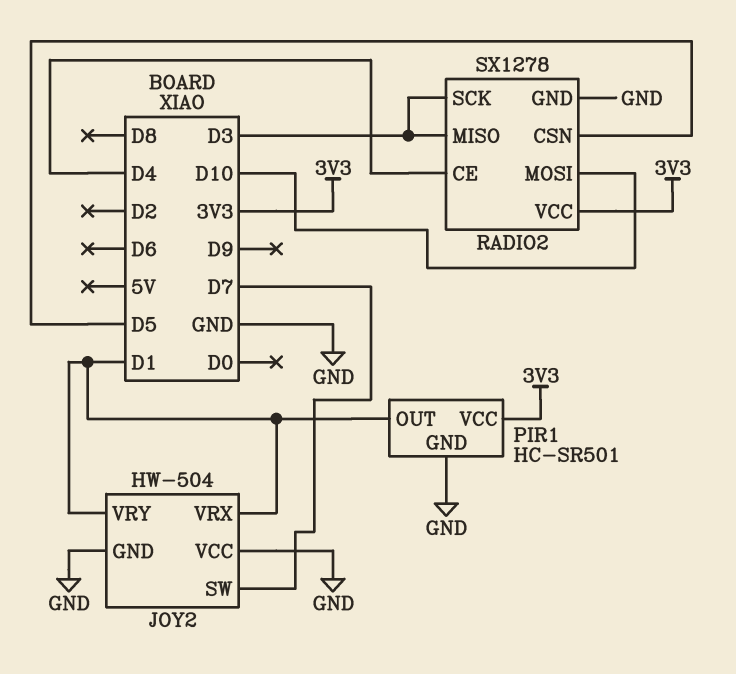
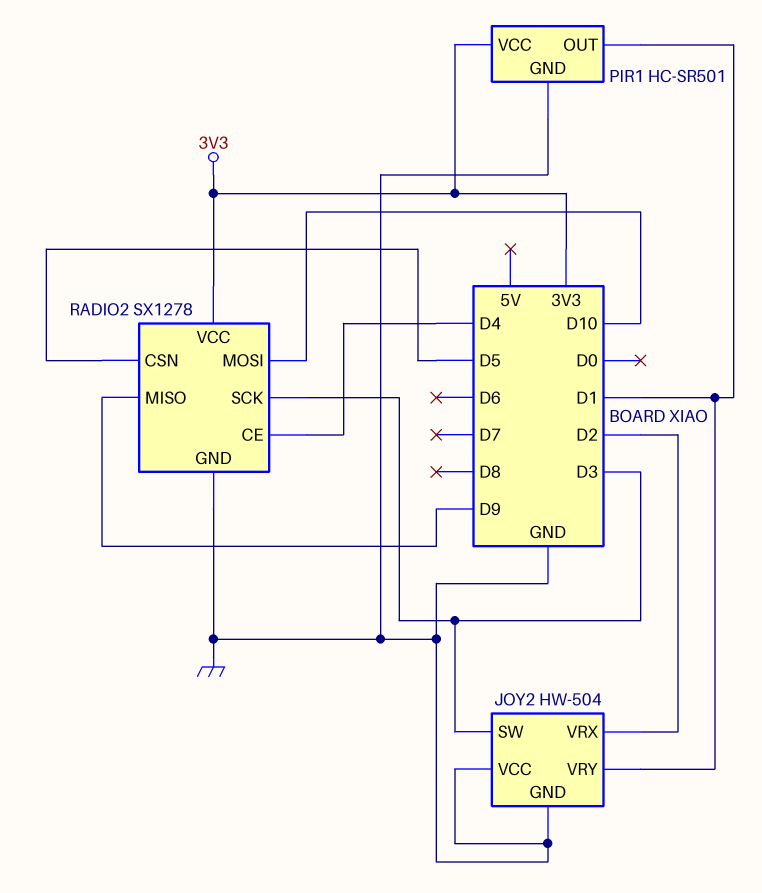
JOY2 pin SW: D7 -> D3
JOY2 pin VRX: D1 -> D2
RADIO2 pin MISO: D3 -> D9

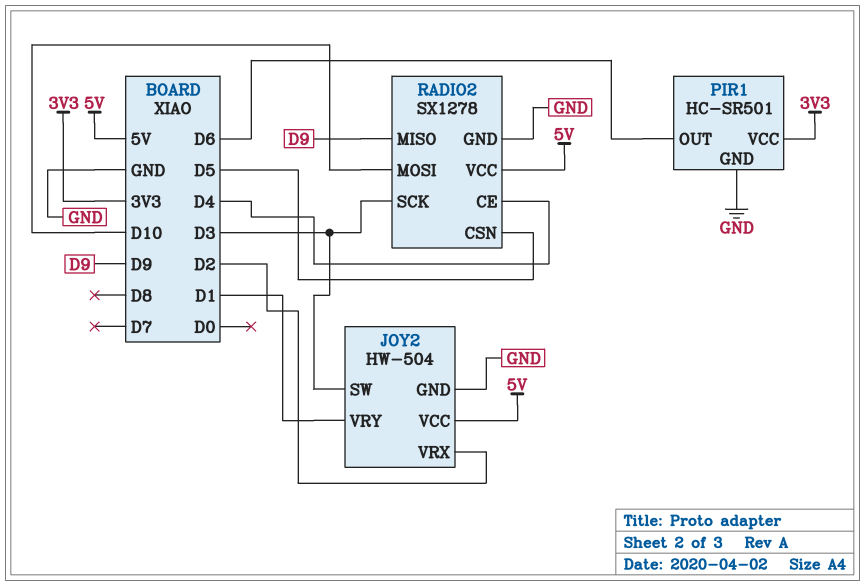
JOY2 pin VCC: GND -> 5V
PIR1 pin OUT: D1 -> D6
RADIO2 pin VCC: 3V3 -> 5V

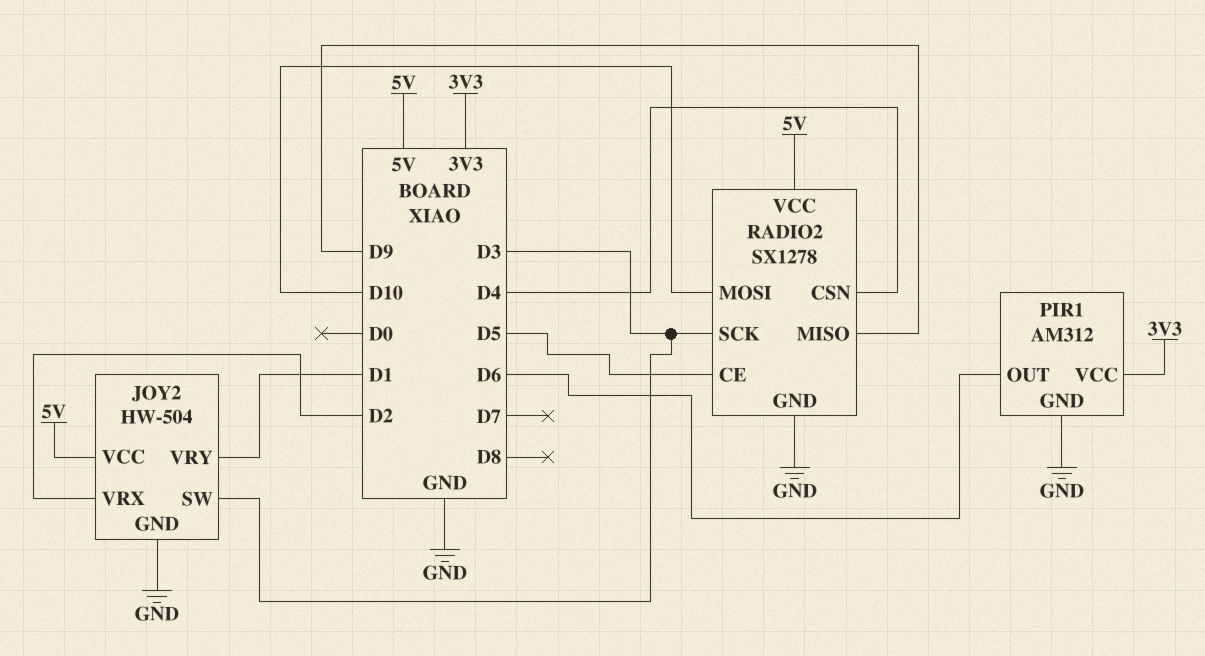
PIR1: HC-SR501 -> AM312
RADIO2 pin CE: D4 -> D5
RADIO2 pin CSN: D5 -> D4

